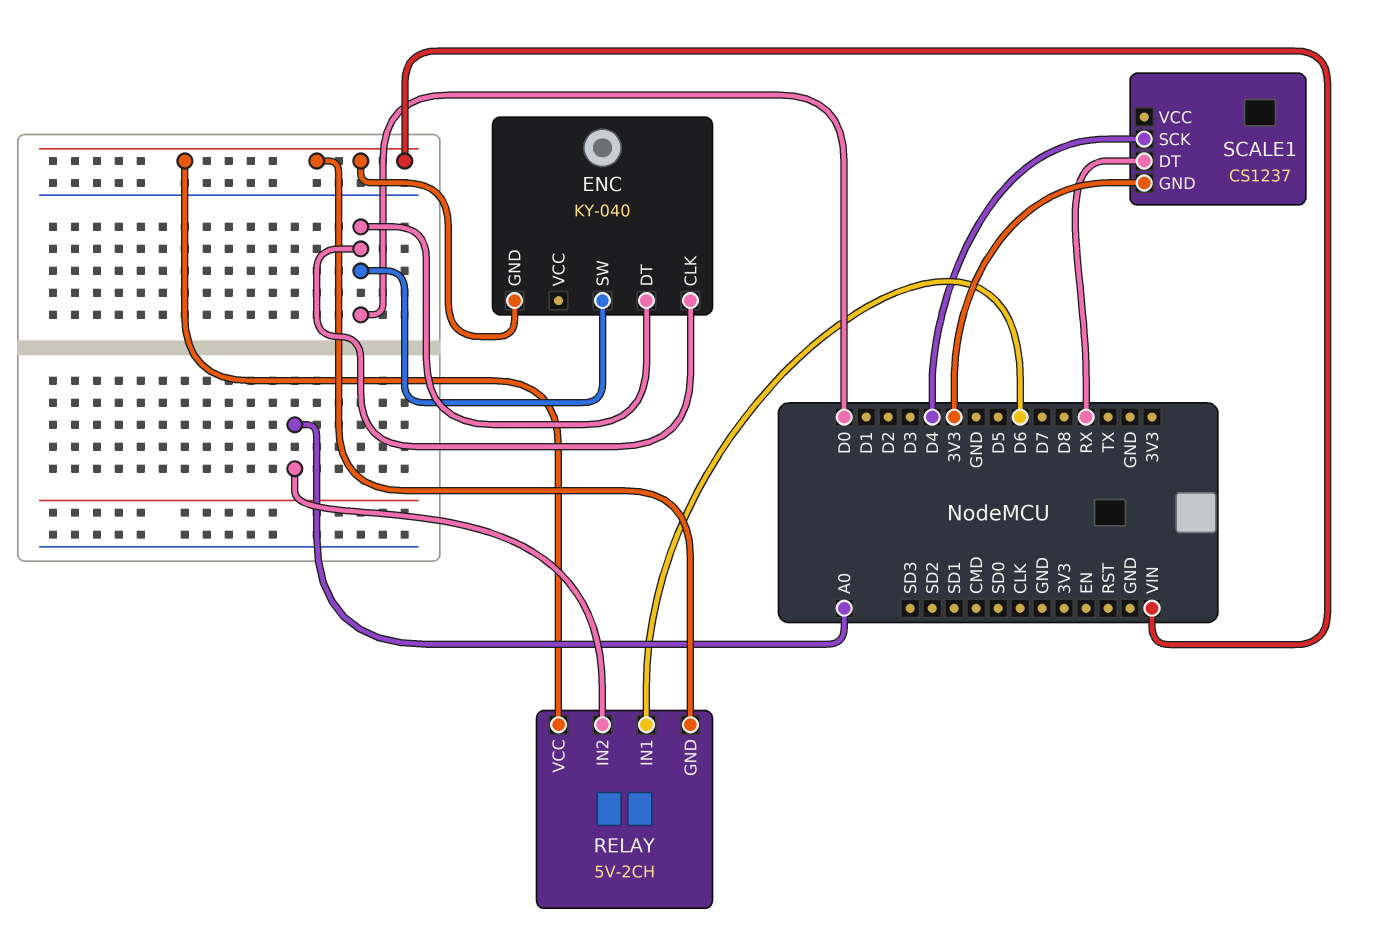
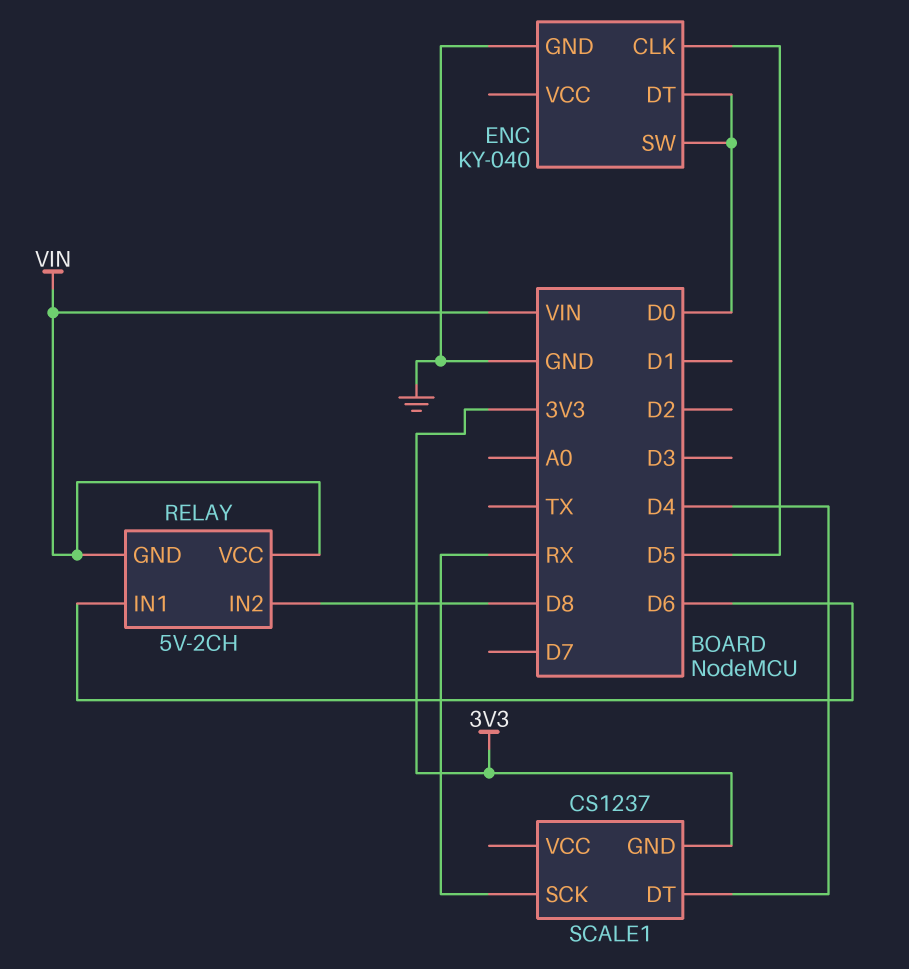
ENC pin CLK: D0 -> D5
ENC pin GND: VIN -> GND
RELAY pin IN2: A0 -> D8
SCALE1 pin DT: RX -> D4
SCALE1 pin SCK: D4 -> RX

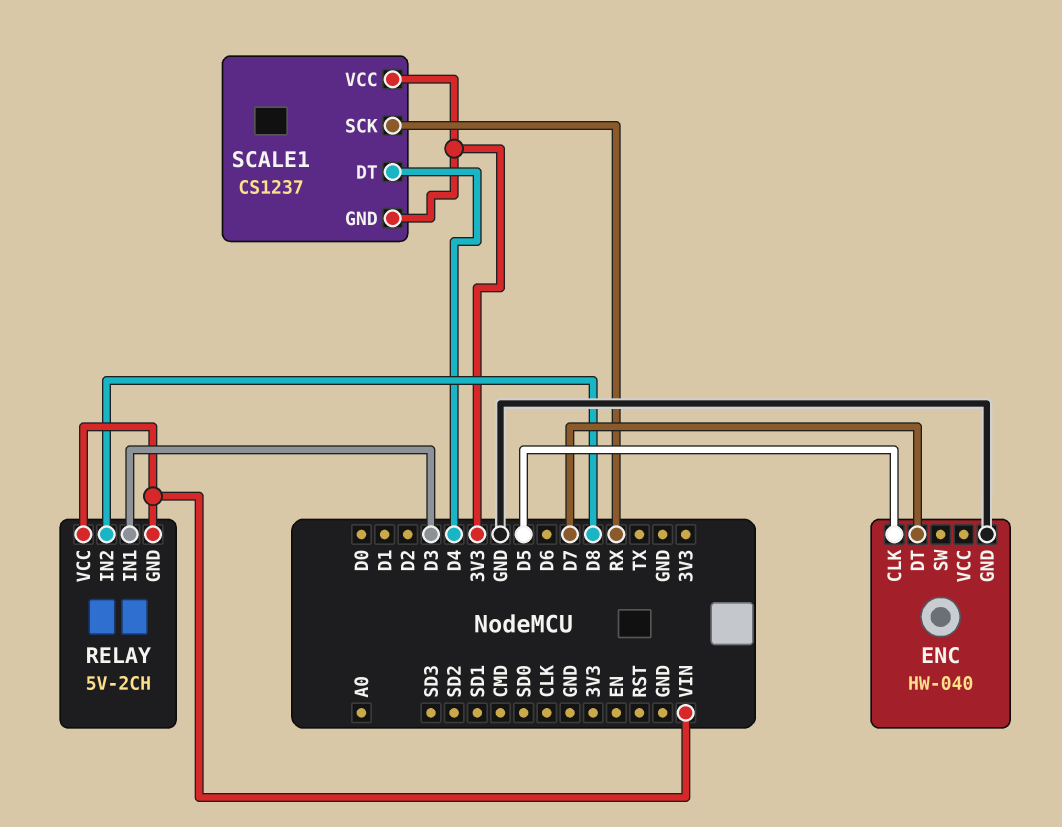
ENC: KY-040 -> HW-040
ENC pin DT: D0 -> D7
ENC pin SW: D0 -> none
RELAY pin IN1: D6 -> D3
SCALE1 pin VCC: none -> 3V3

